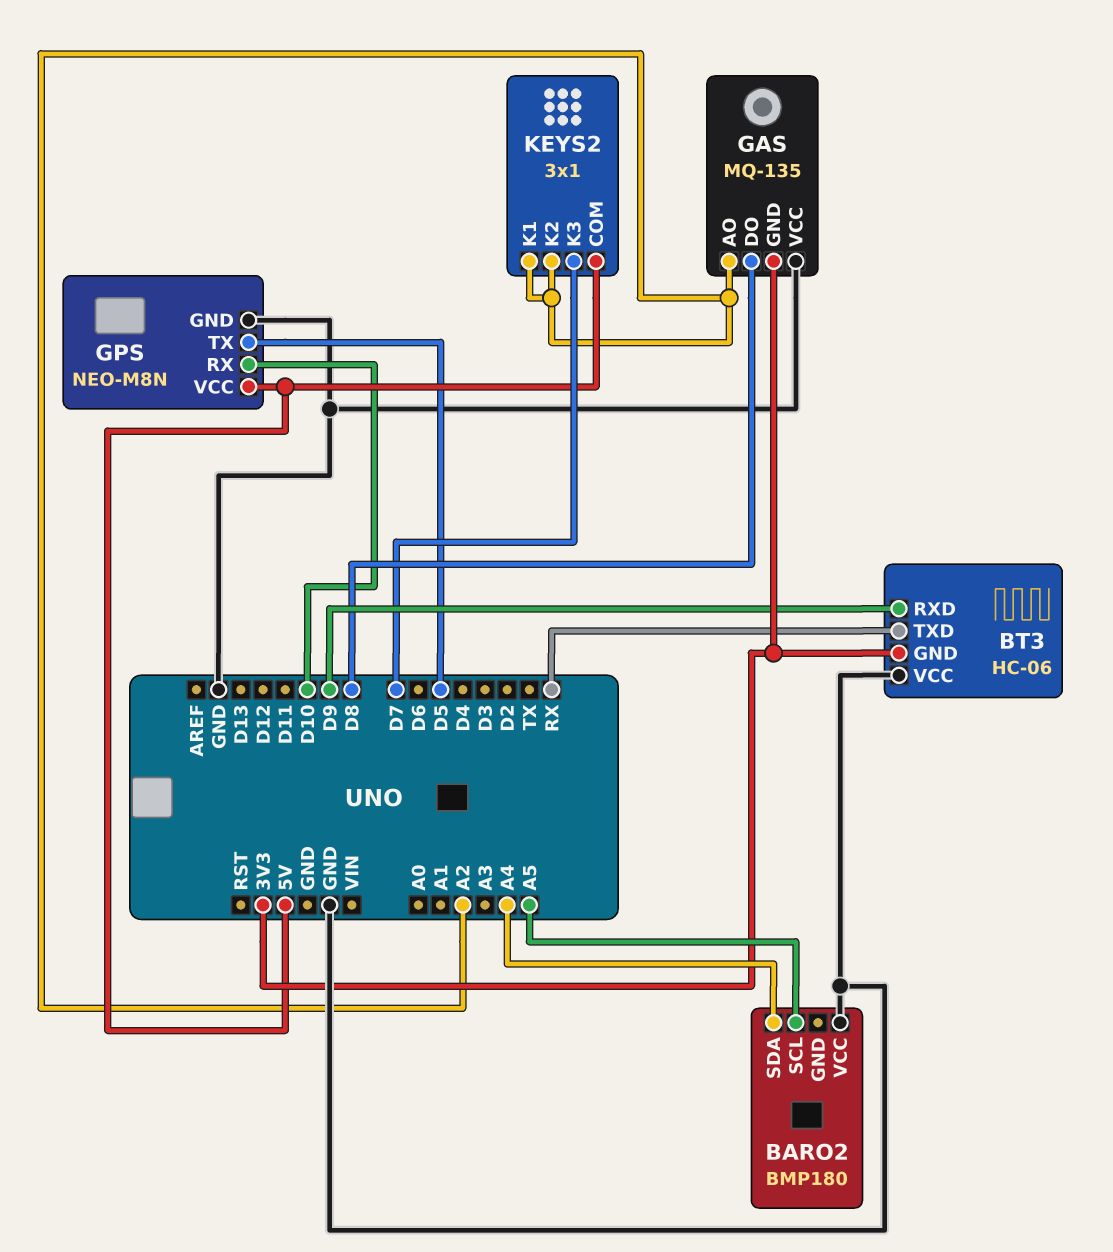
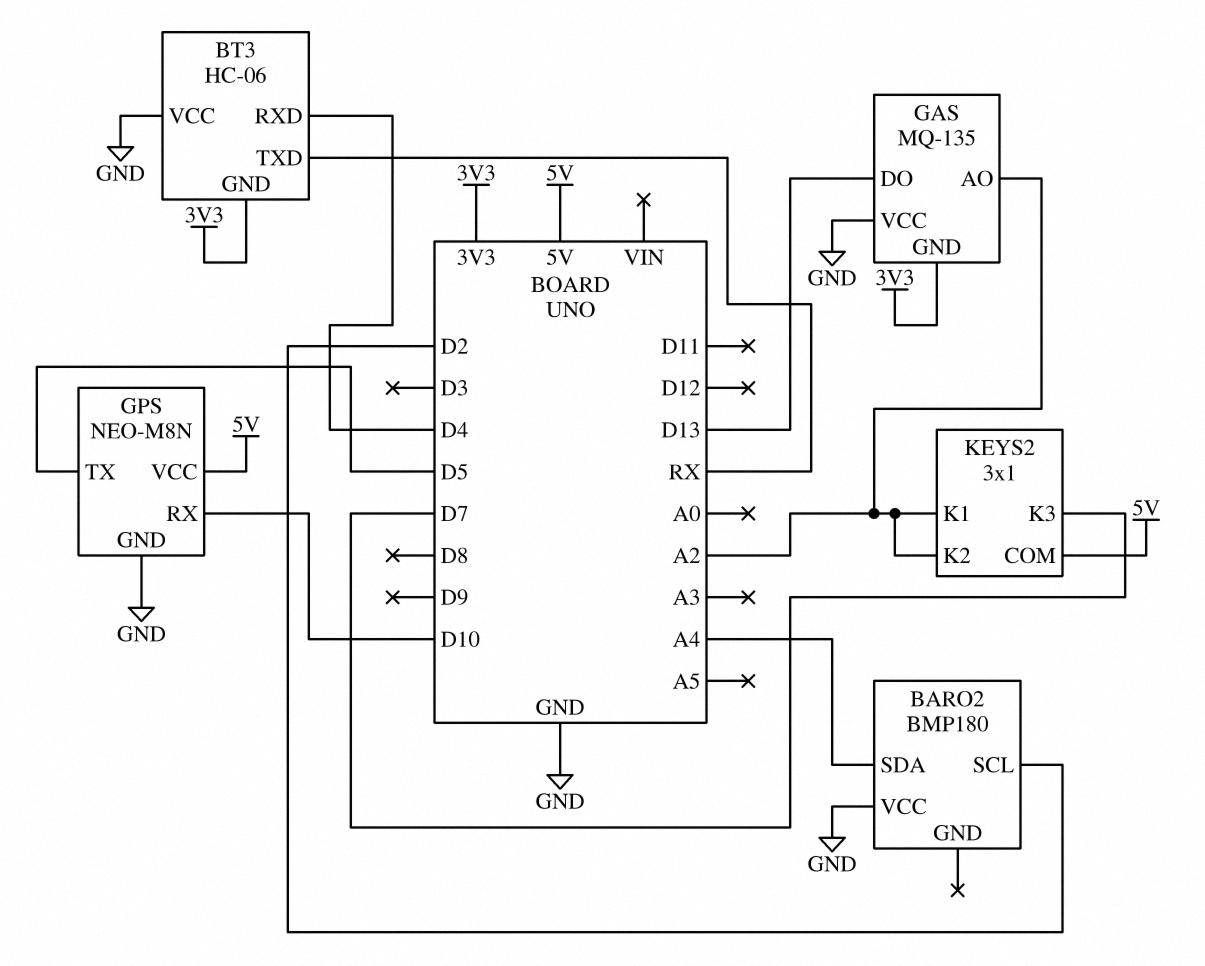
BARO2 pin SCL: A5 -> D2
BT3 pin RXD: D9 -> D4
GAS pin DO: D8 -> D13

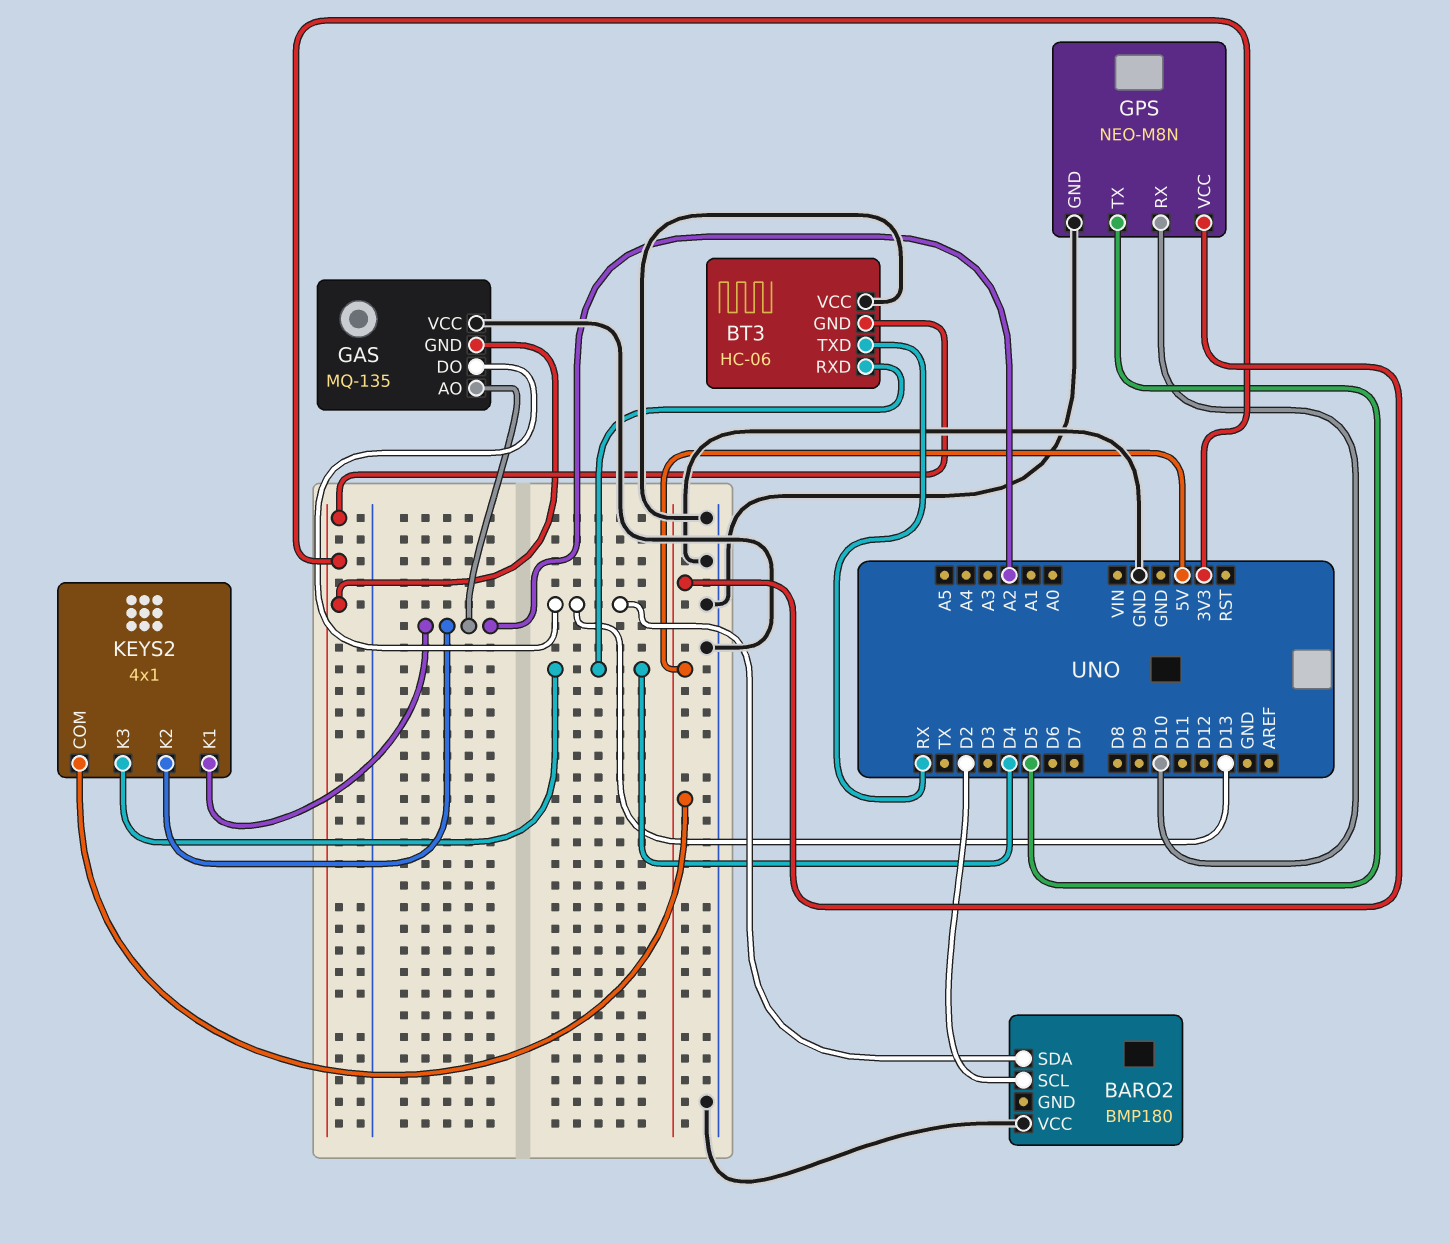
BARO2 pin SDA: A4 -> D13
KEYS2: 3x1 -> 4x1
KEYS2 pin K3: D7 -> D4

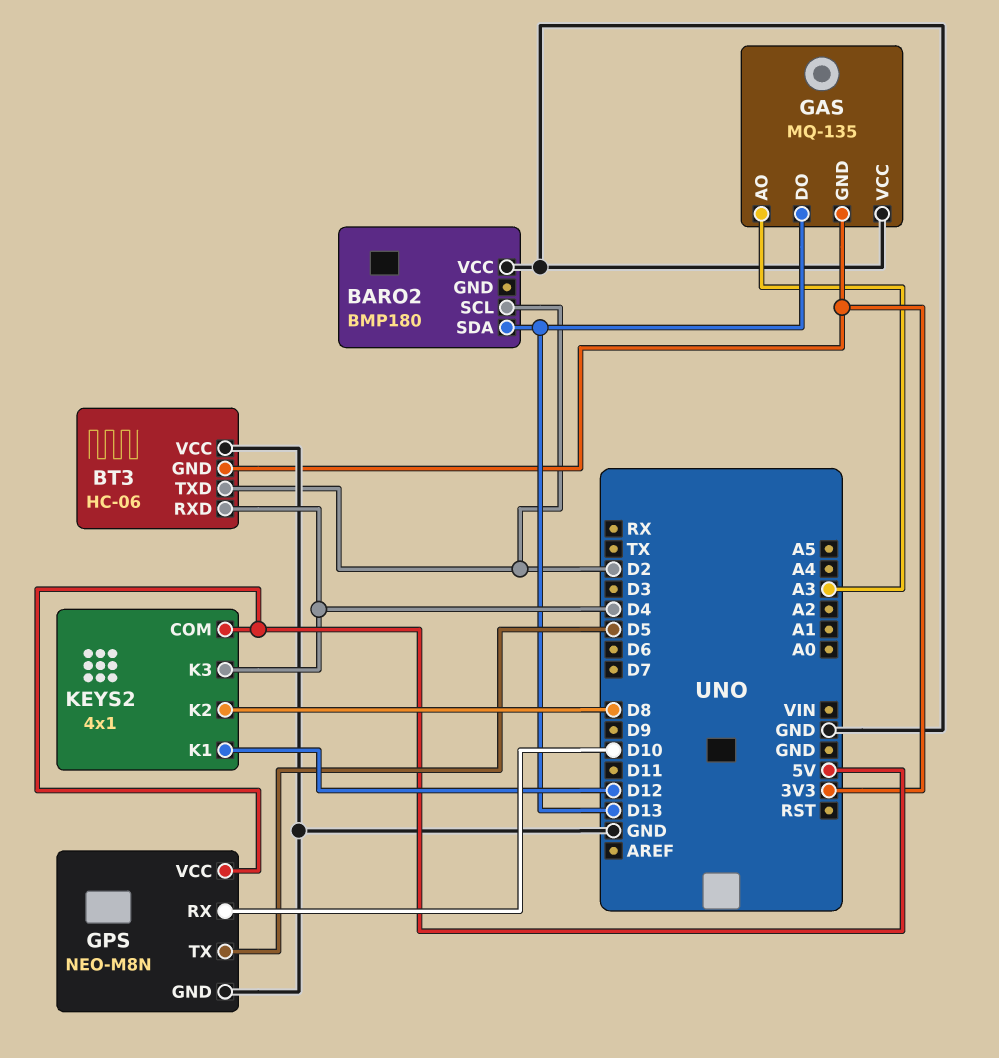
BT3 pin TXD: RX -> D2
GAS pin AO: A2 -> A3
KEYS2 pin K1: A2 -> D12
KEYS2 pin K2: A2 -> D8

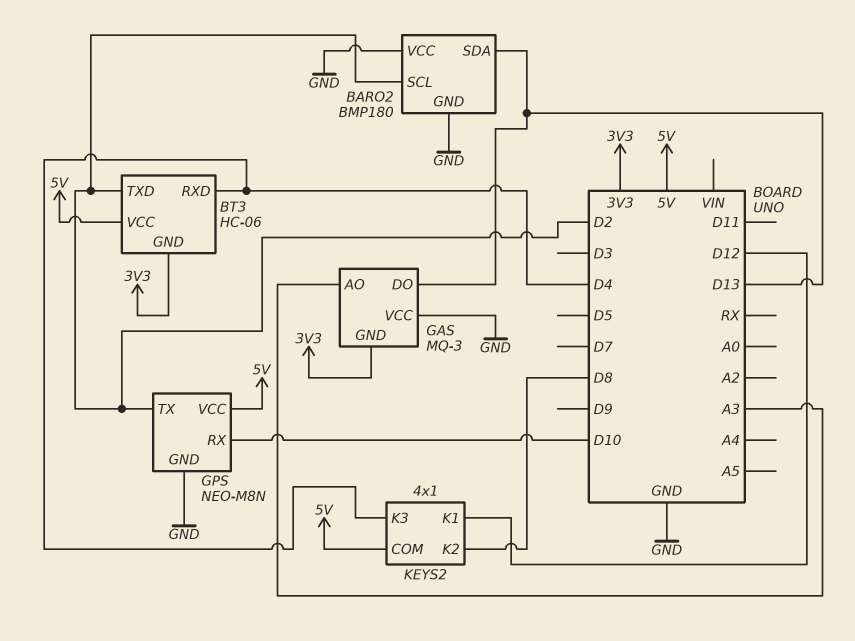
BARO2 pin GND: none -> GND
BT3 pin VCC: GND -> 5V
GAS: MQ-135 -> MQ-3
GPS pin TX: D5 -> D2

